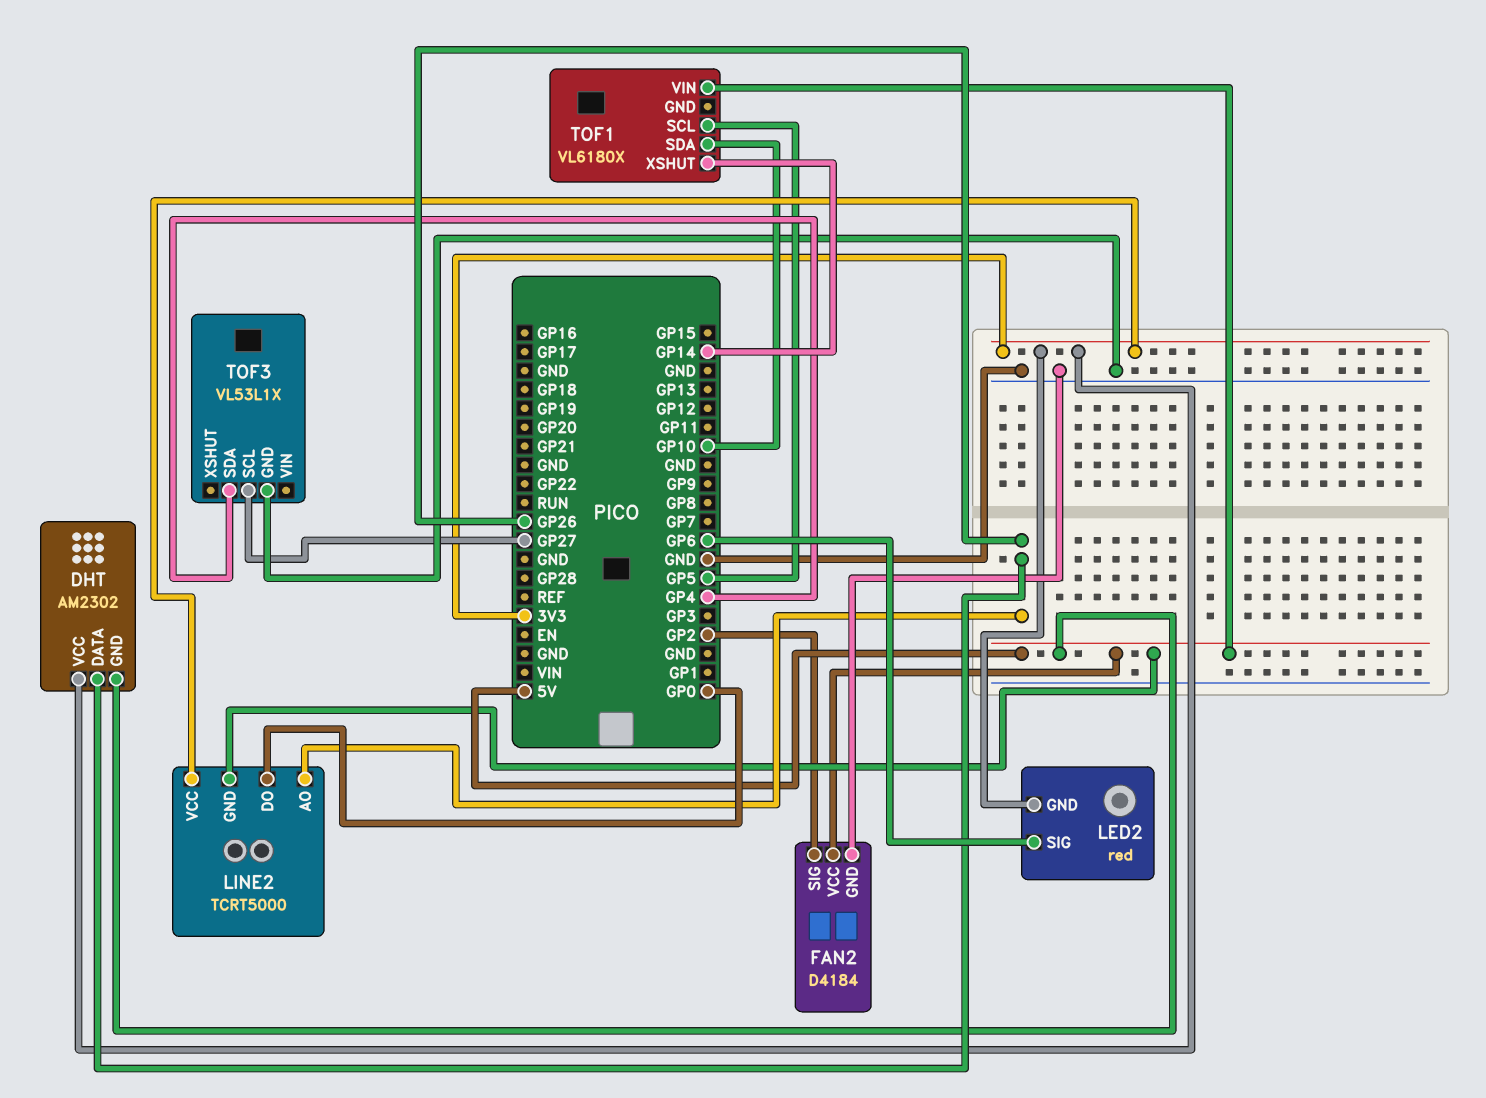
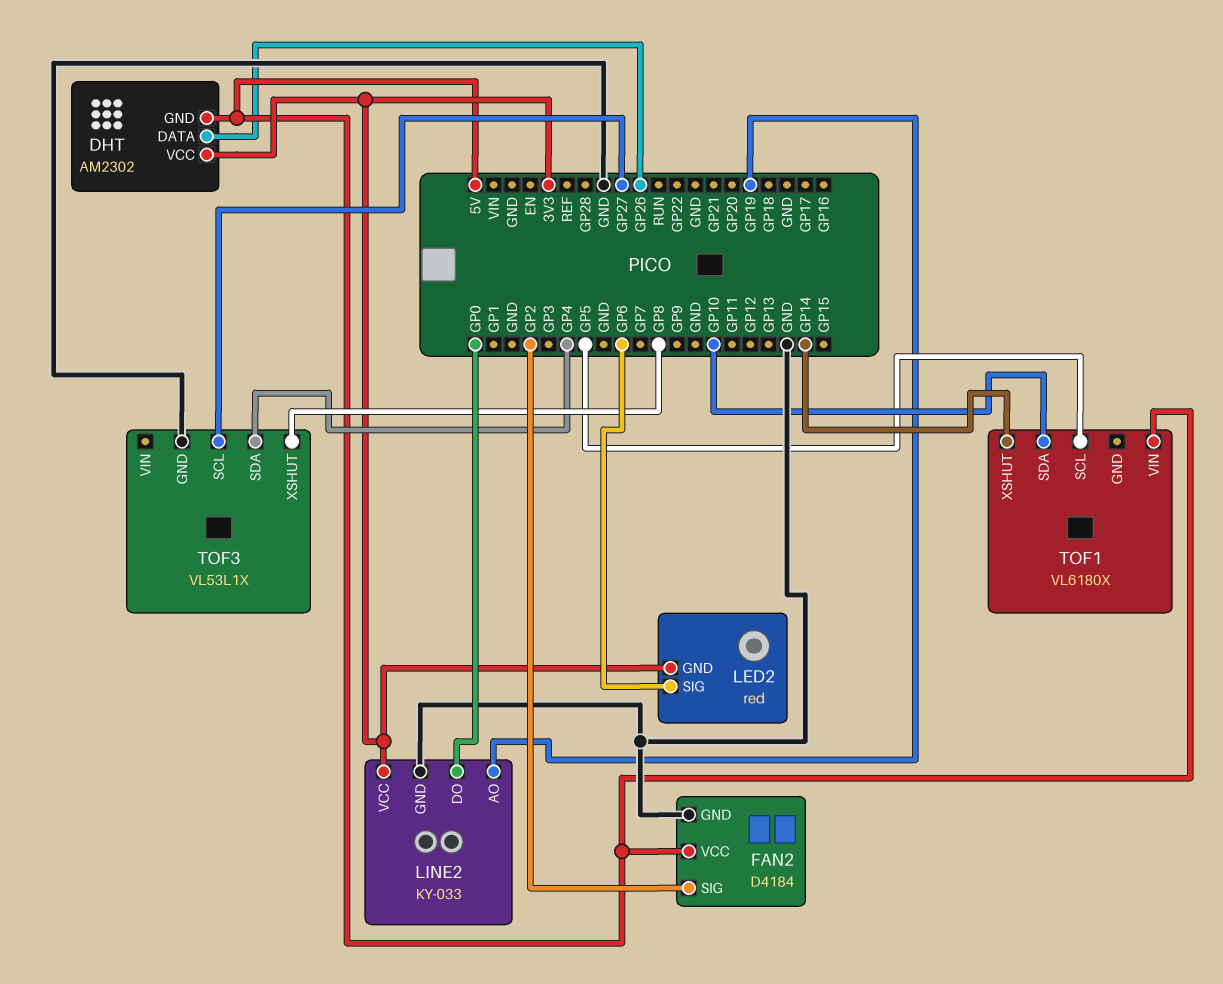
LINE2: TCRT5000 -> KY-033
LINE2 pin AO: GP26 -> GP19
LINE2 pin GND: 5V -> GND
TOF3 pin XSHUT: none -> GP8

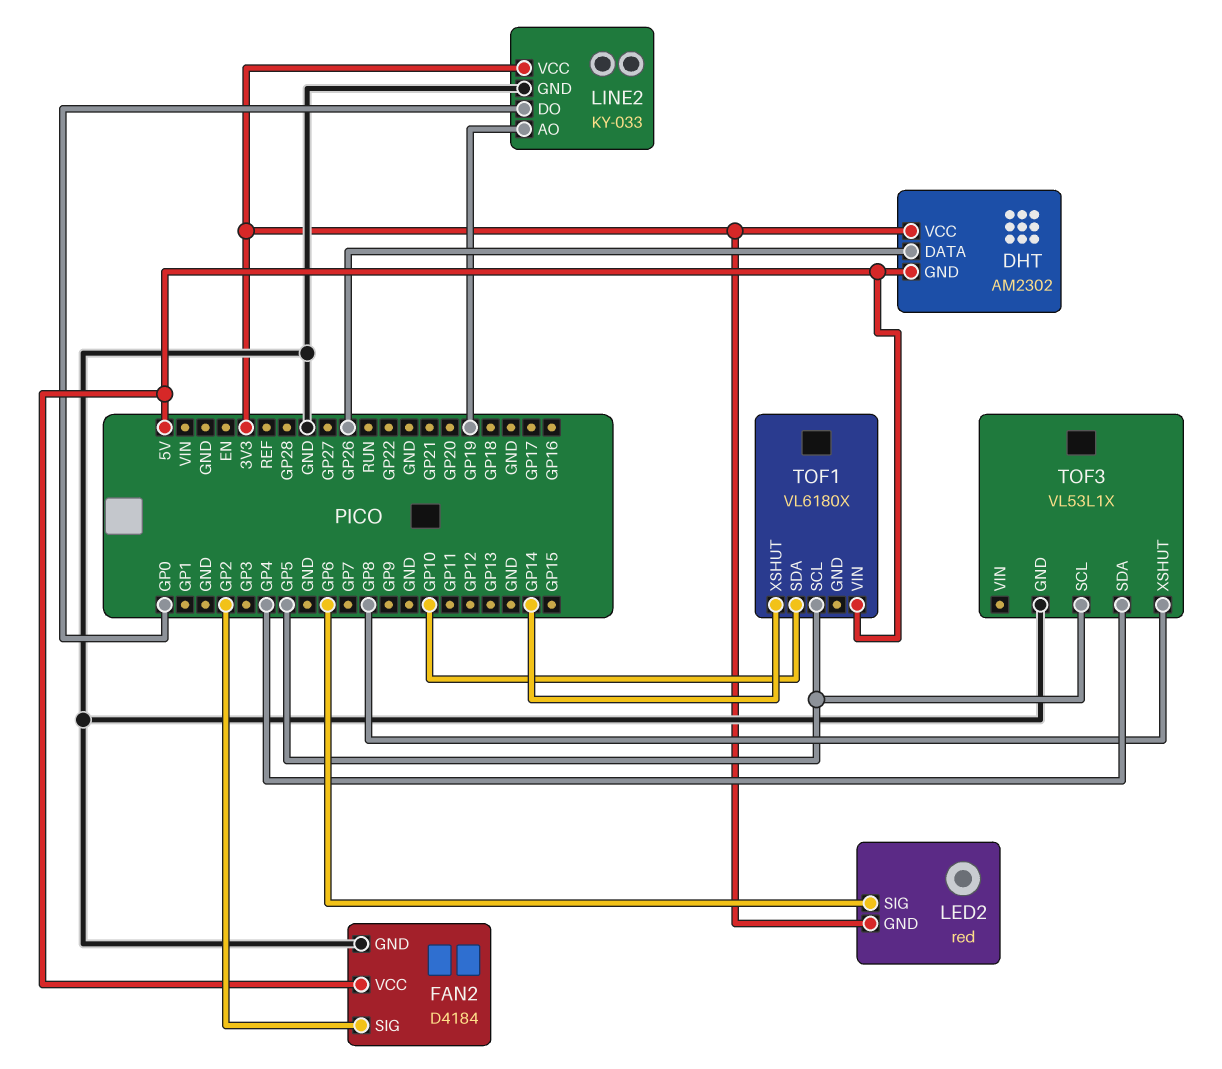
TOF3 pin SCL: GP27 -> GP5

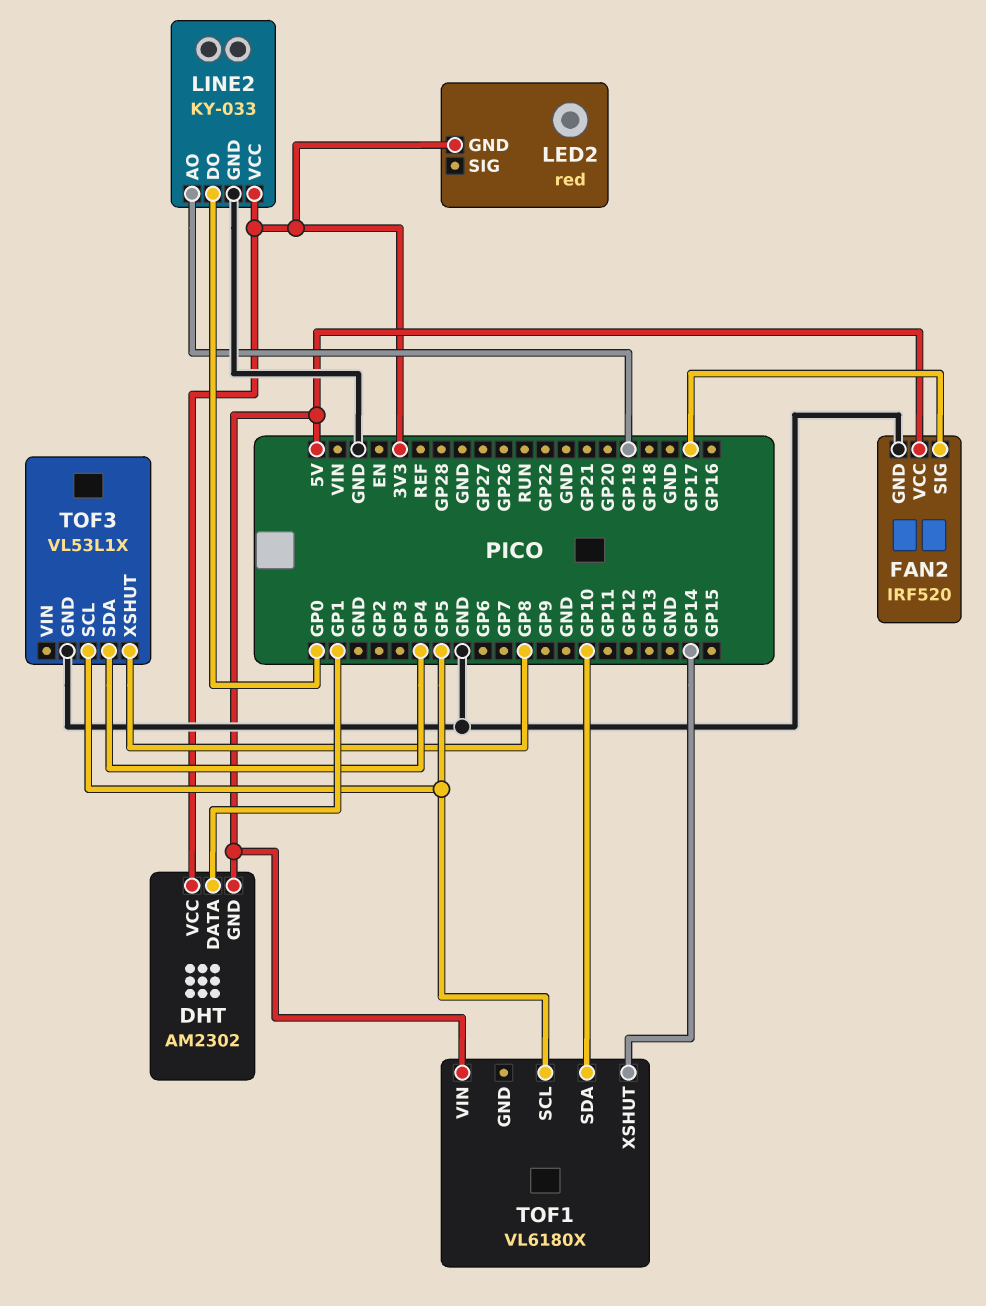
DHT pin DATA: GP26 -> GP1
FAN2: D4184 -> IRF520
FAN2 pin SIG: GP2 -> GP17
LED2 pin SIG: GP6 -> none

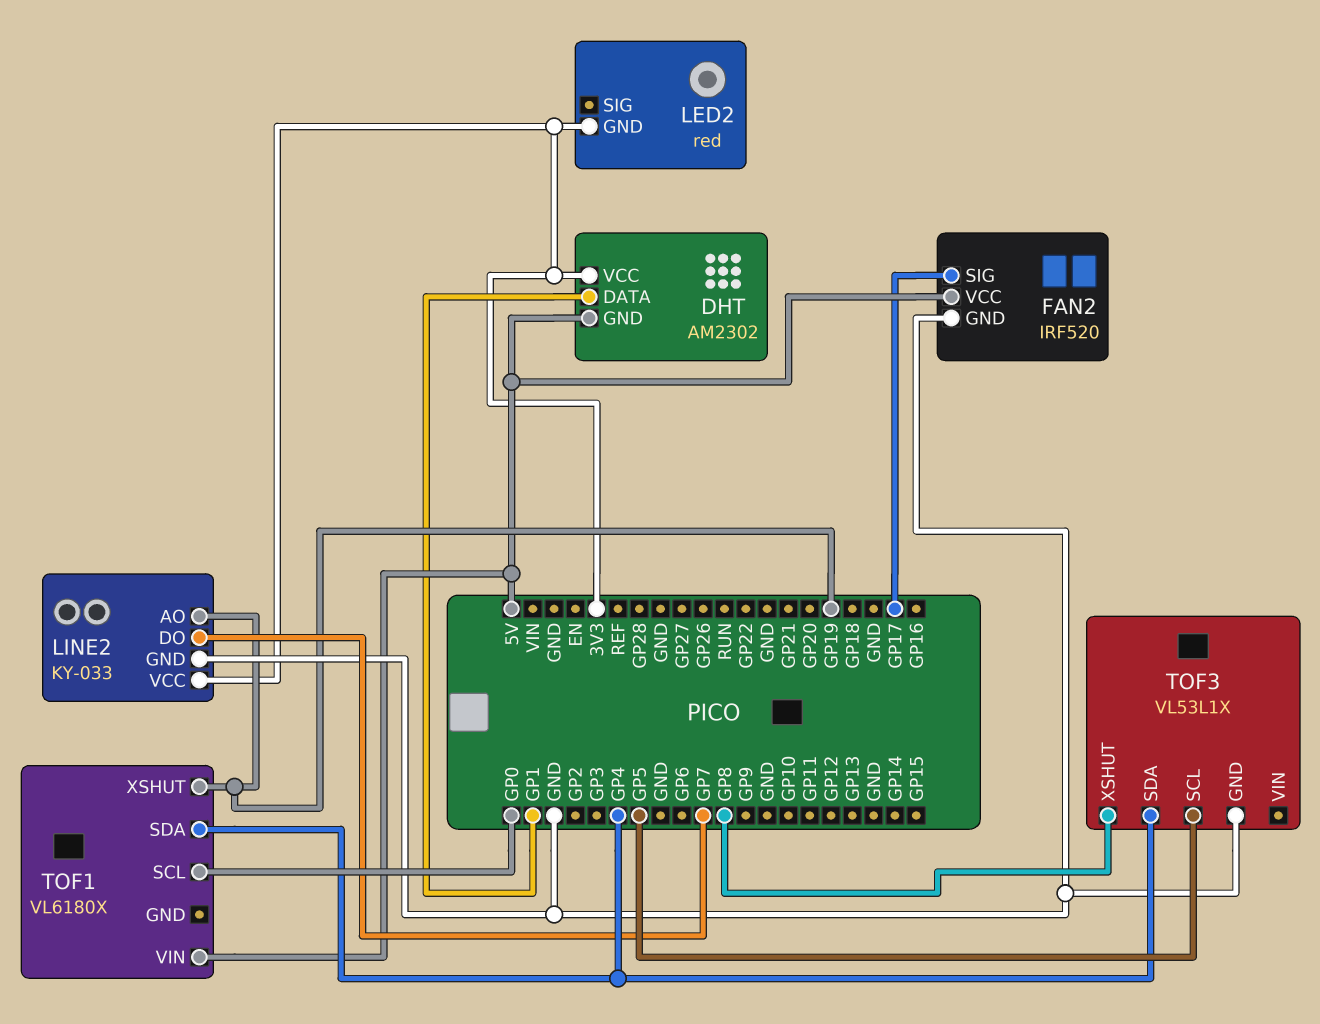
LINE2 pin DO: GP0 -> GP7
TOF1 pin SCL: GP5 -> GP0
TOF1 pin SDA: GP10 -> GP4
TOF1 pin XSHUT: GP14 -> GP19

